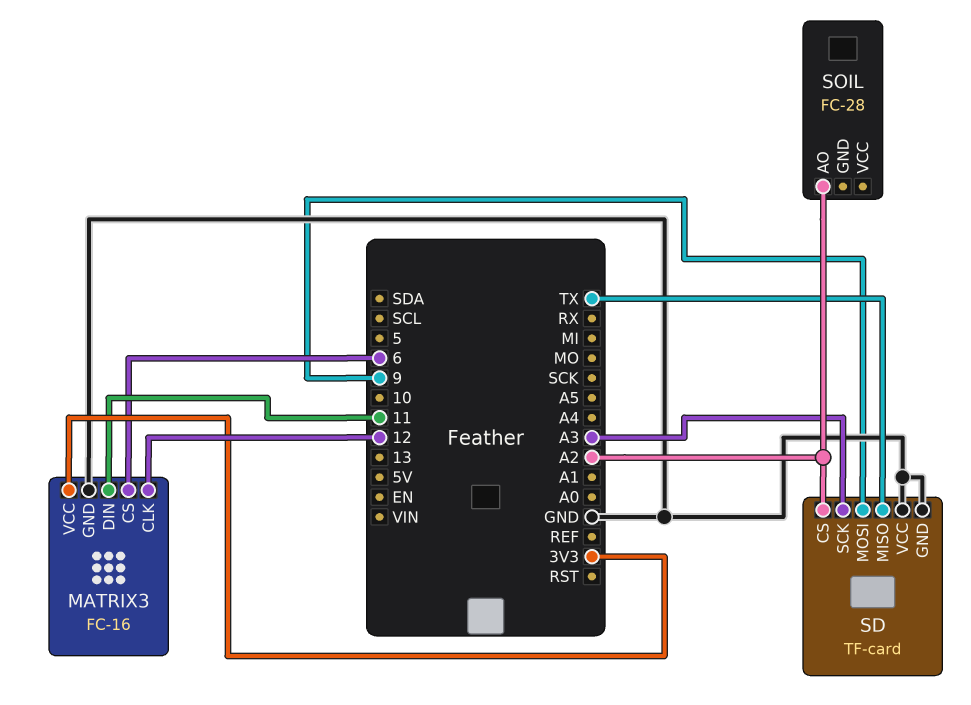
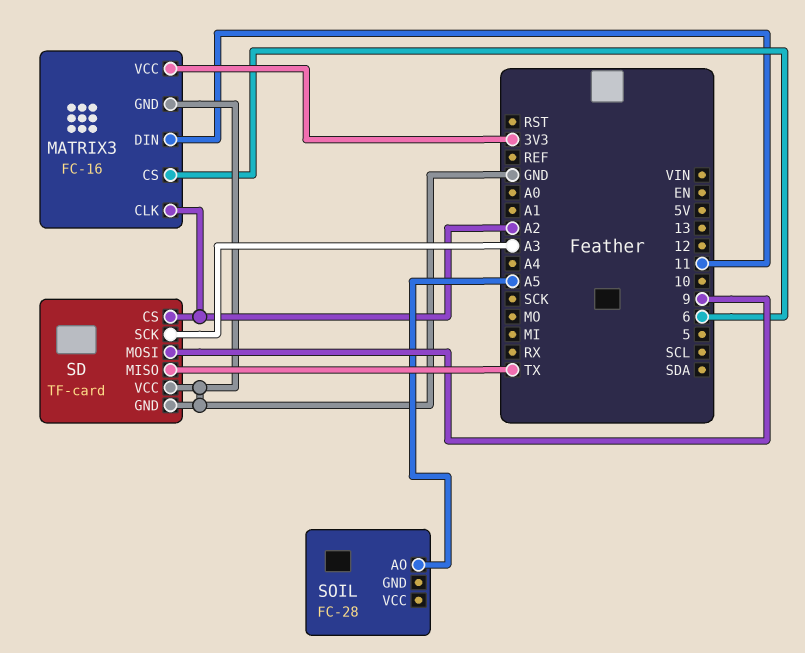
MATRIX3 pin CLK: 12 -> A2
SOIL pin AO: A2 -> A5

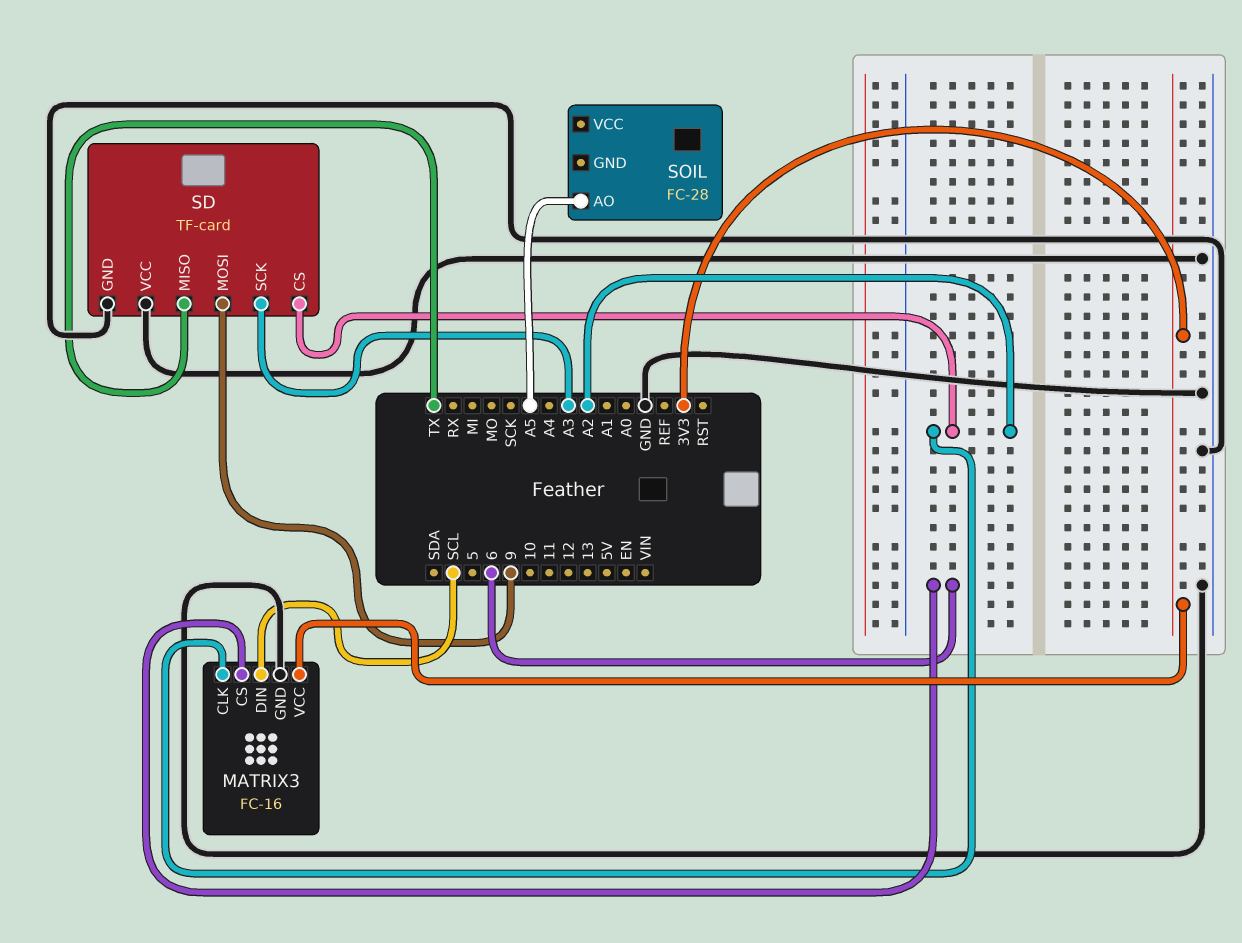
MATRIX3 pin DIN: 11 -> SCL

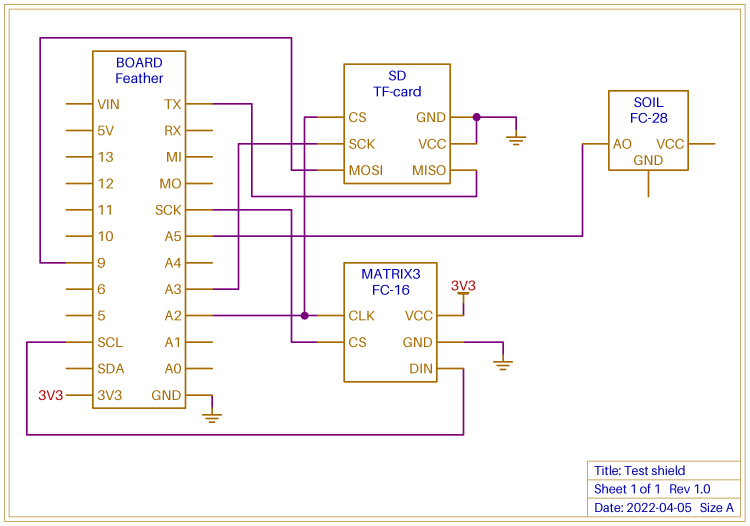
MATRIX3 pin CS: 6 -> SCK

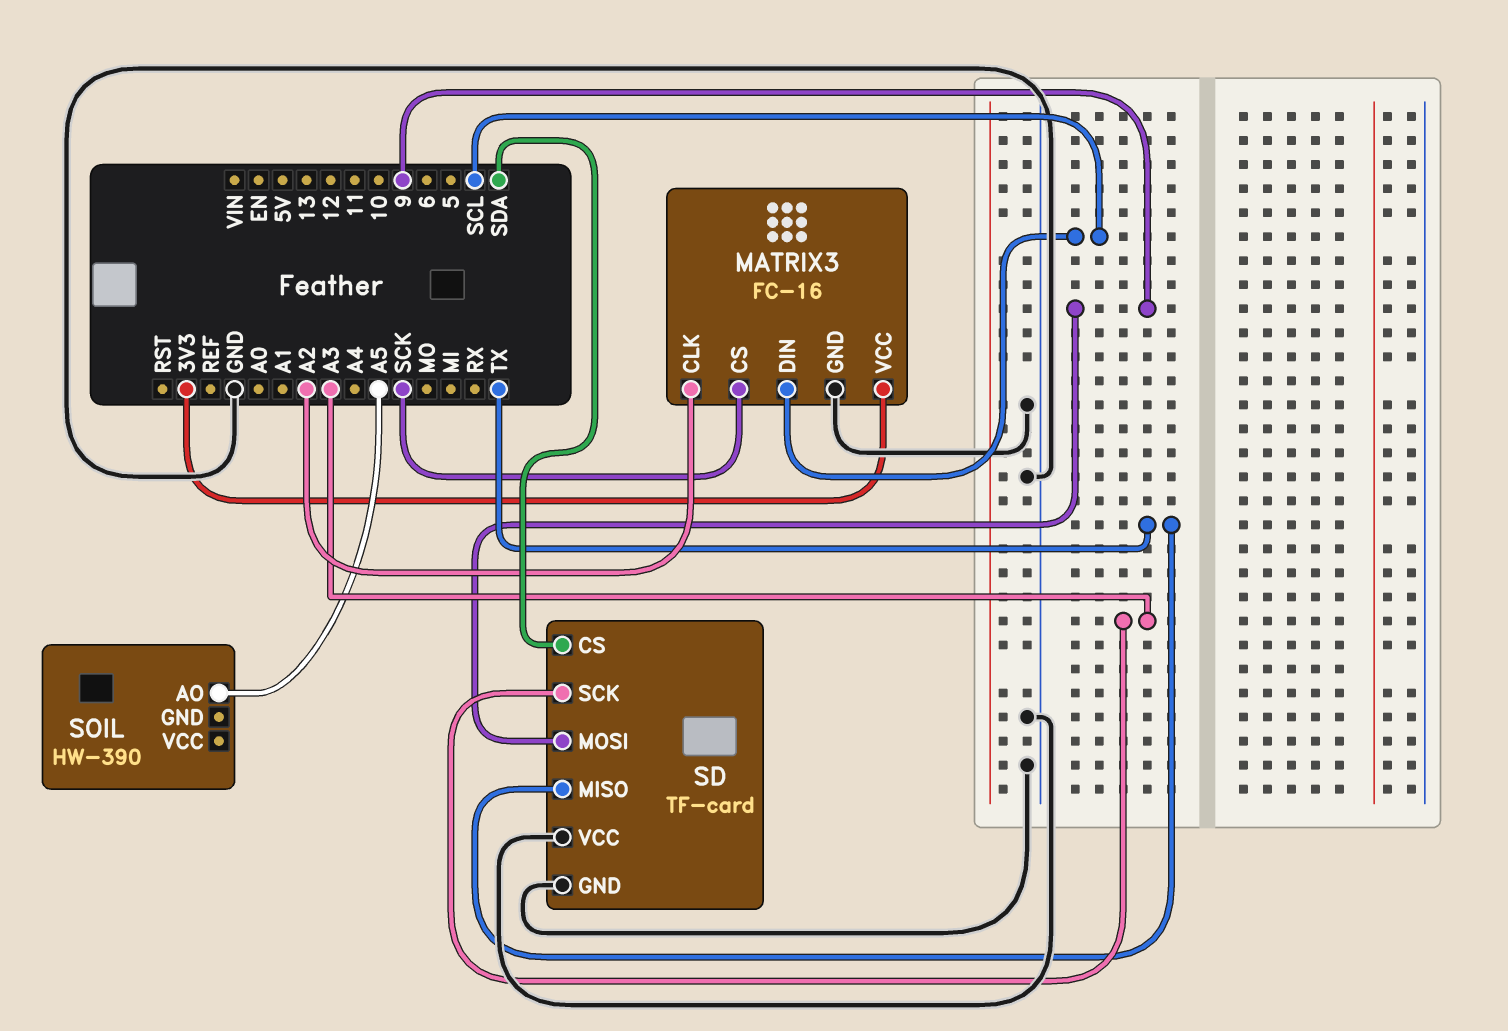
SD pin CS: A2 -> SDA
SOIL: FC-28 -> HW-390

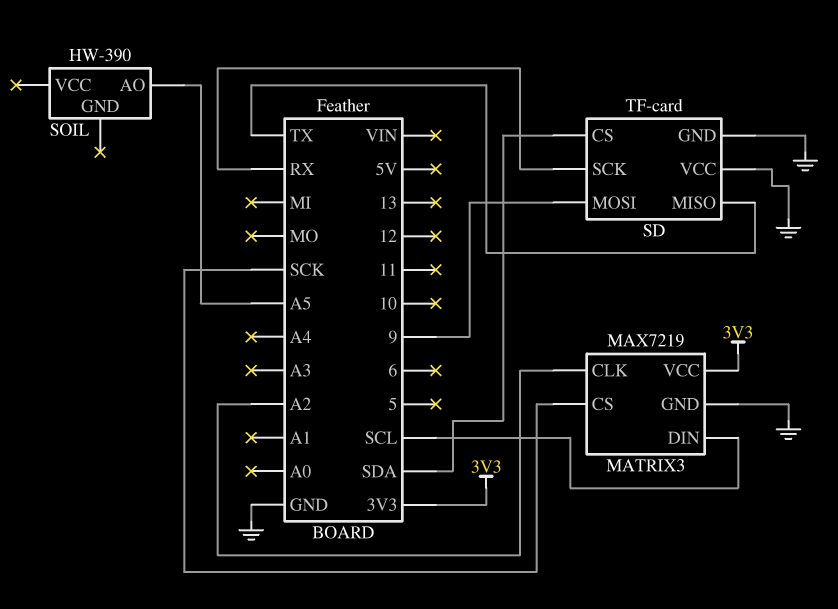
MATRIX3: FC-16 -> MAX7219
SD pin SCK: A3 -> RX

